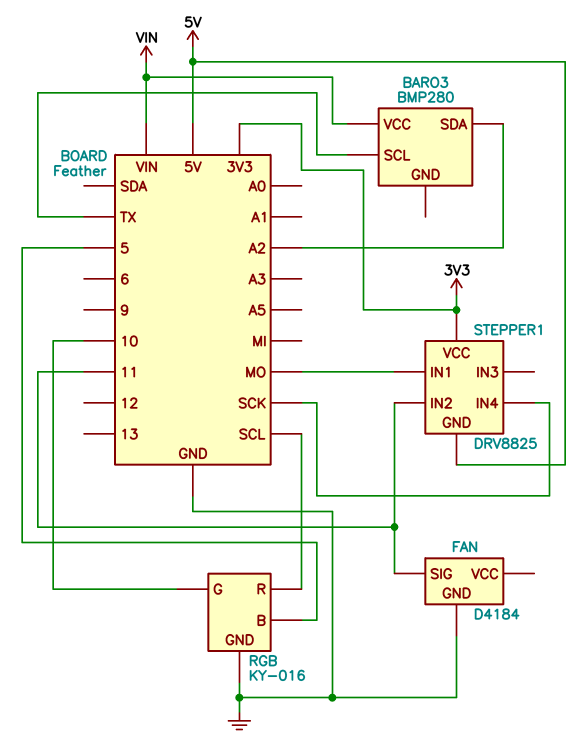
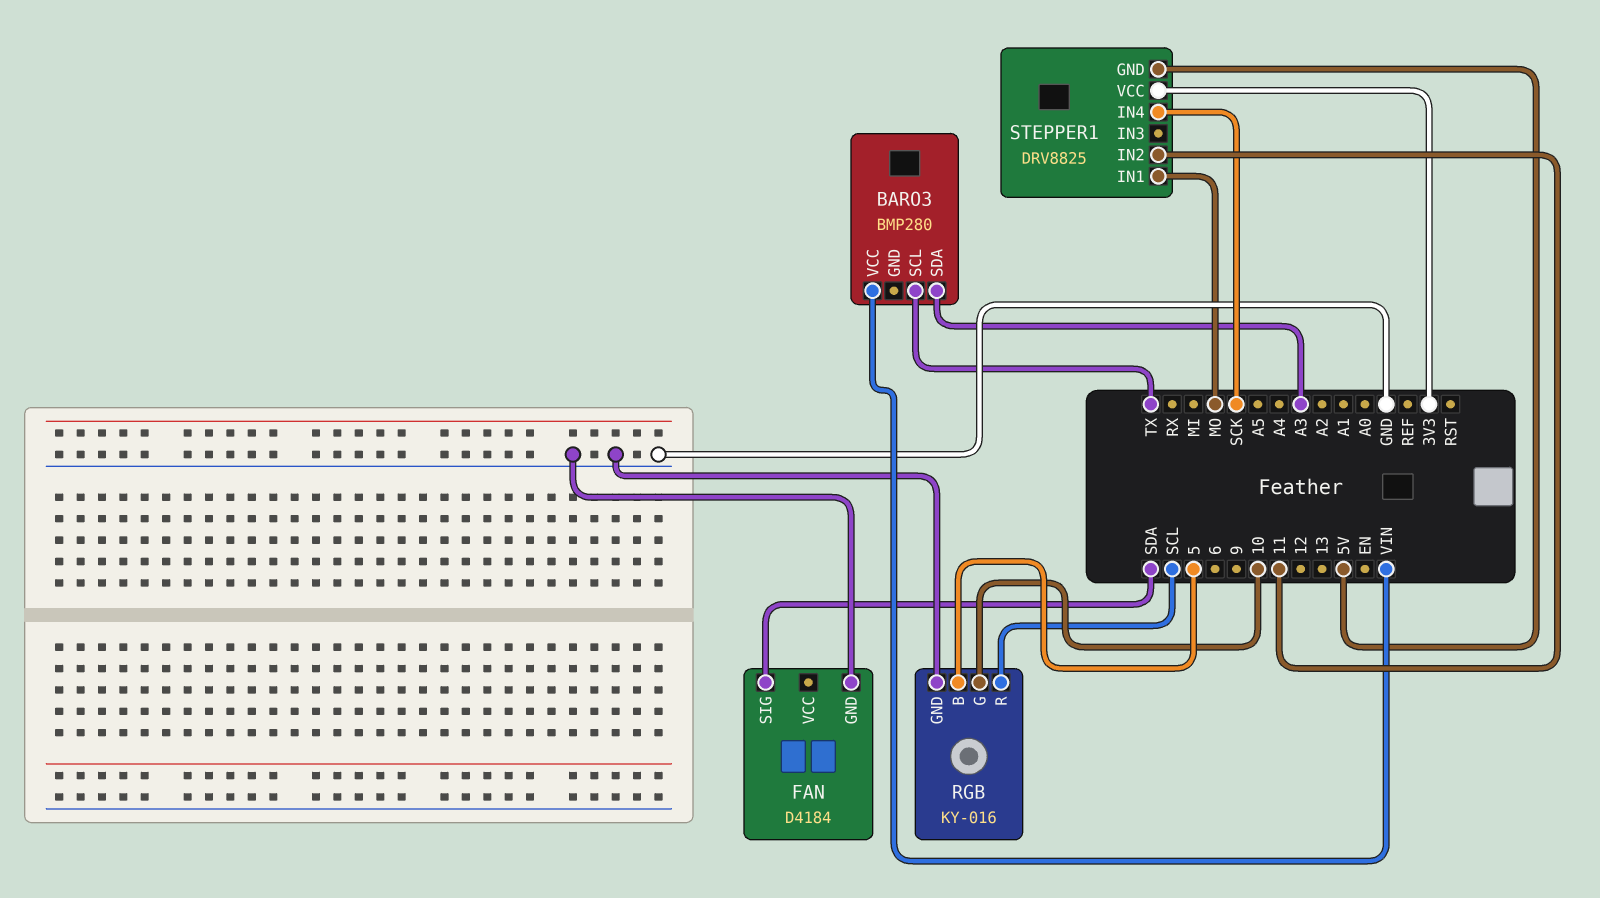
BARO3 pin SDA: A2 -> A3
FAN pin SIG: 11 -> SDA

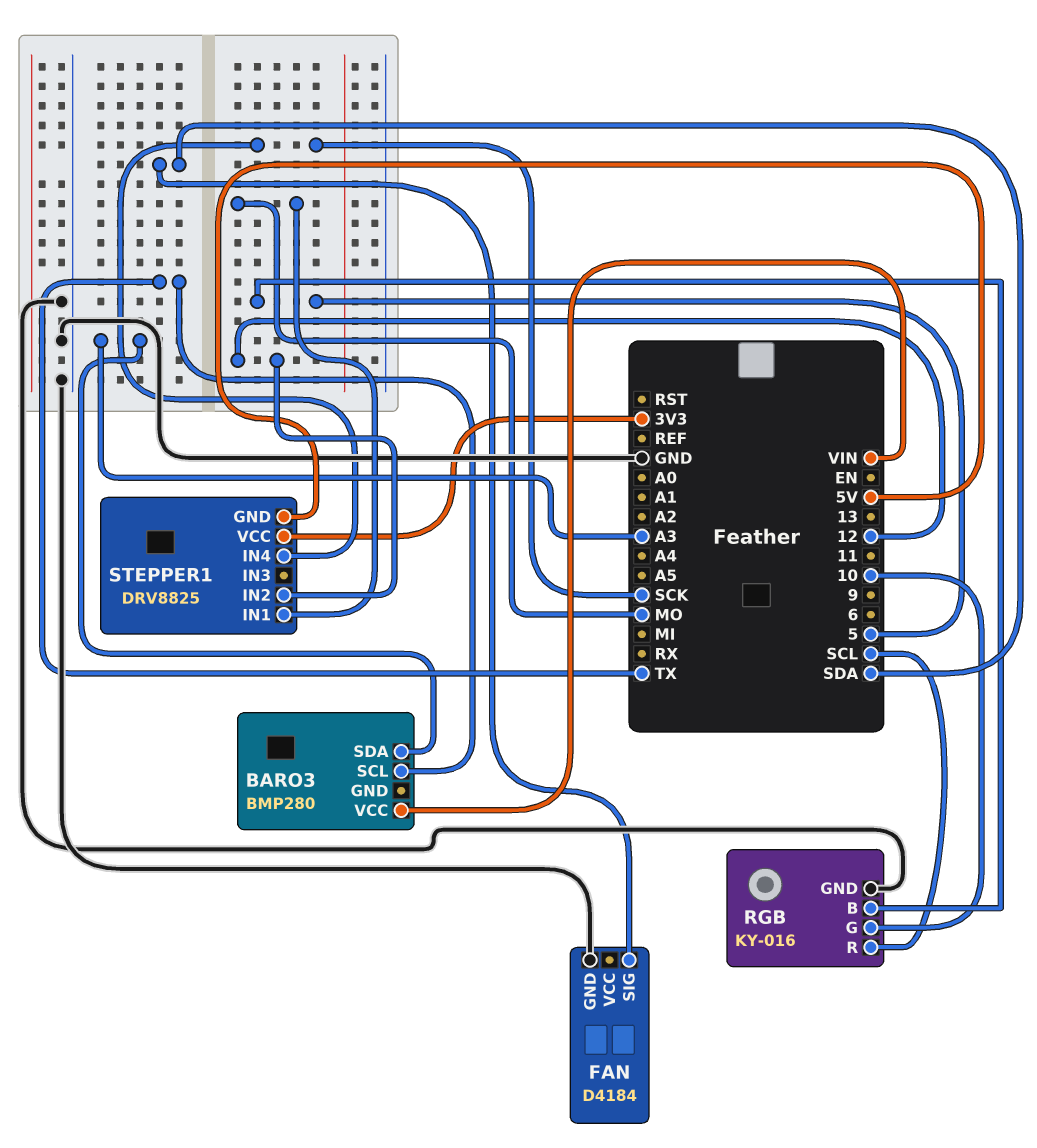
STEPPER1 pin IN2: 11 -> 12

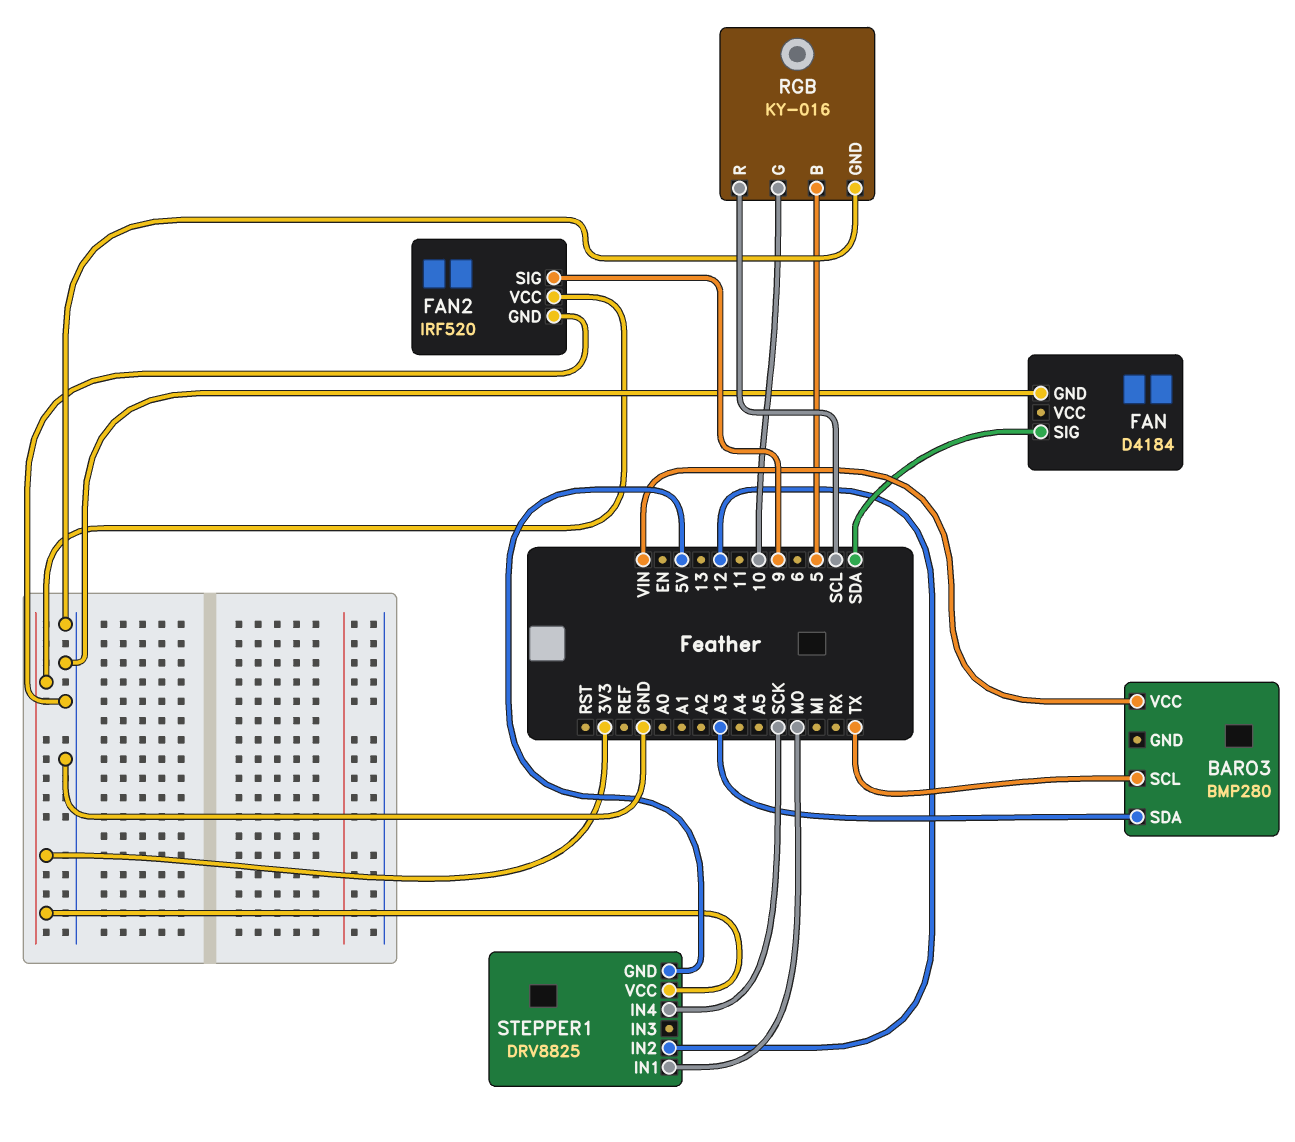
FAN2: none -> IRF520
FAN2 pin GND: none -> GND
FAN2 pin SIG: none -> 9
FAN2 pin VCC: none -> 3V3

